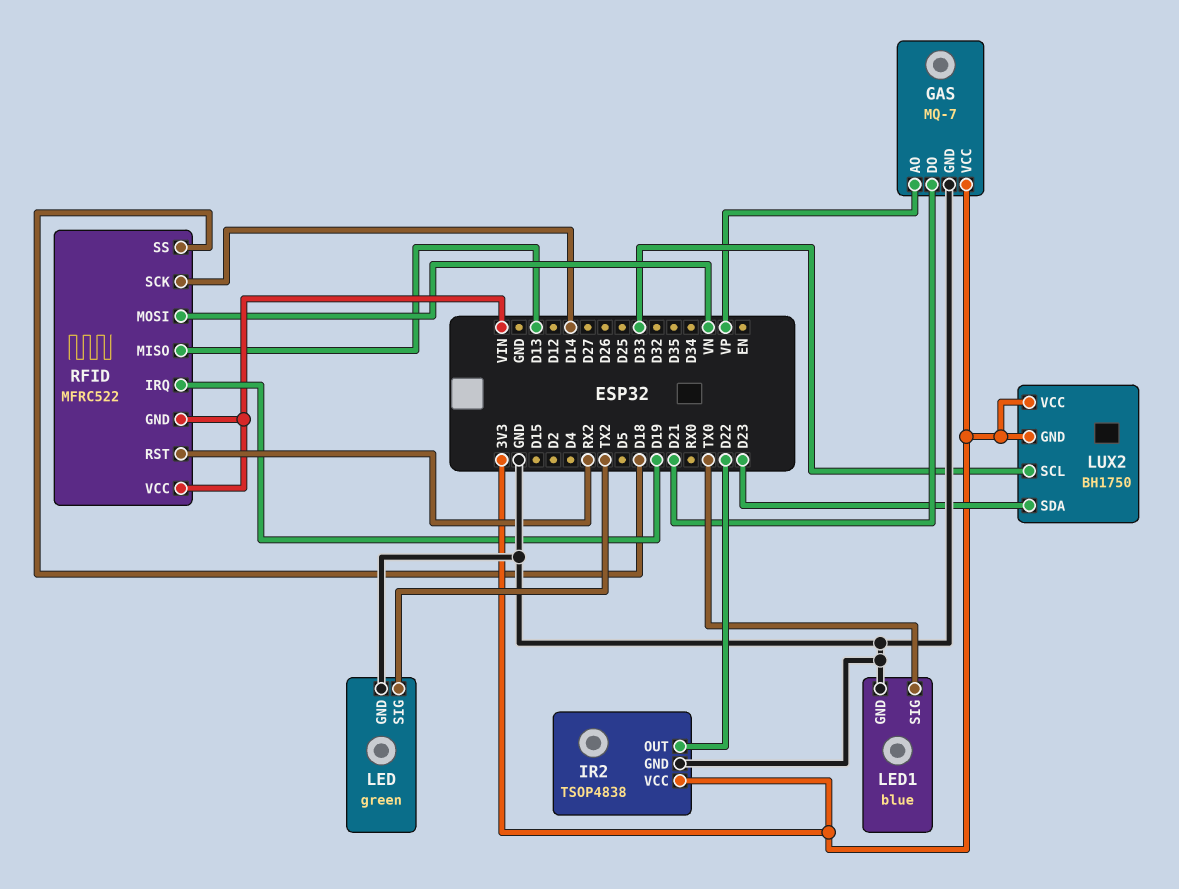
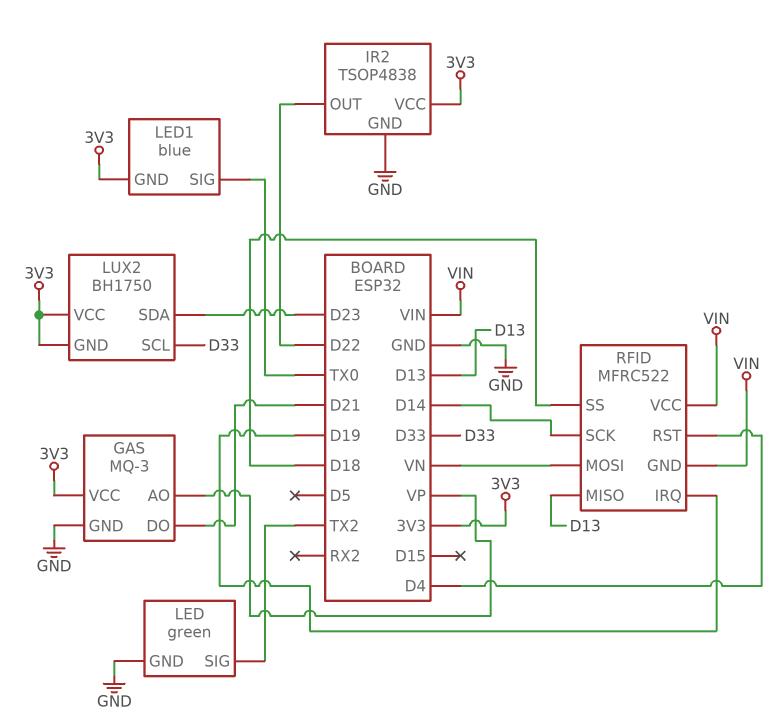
GAS: MQ-7 -> MQ-3
LED1 pin GND: GND -> 3V3
RFID pin RST: RX2 -> D4

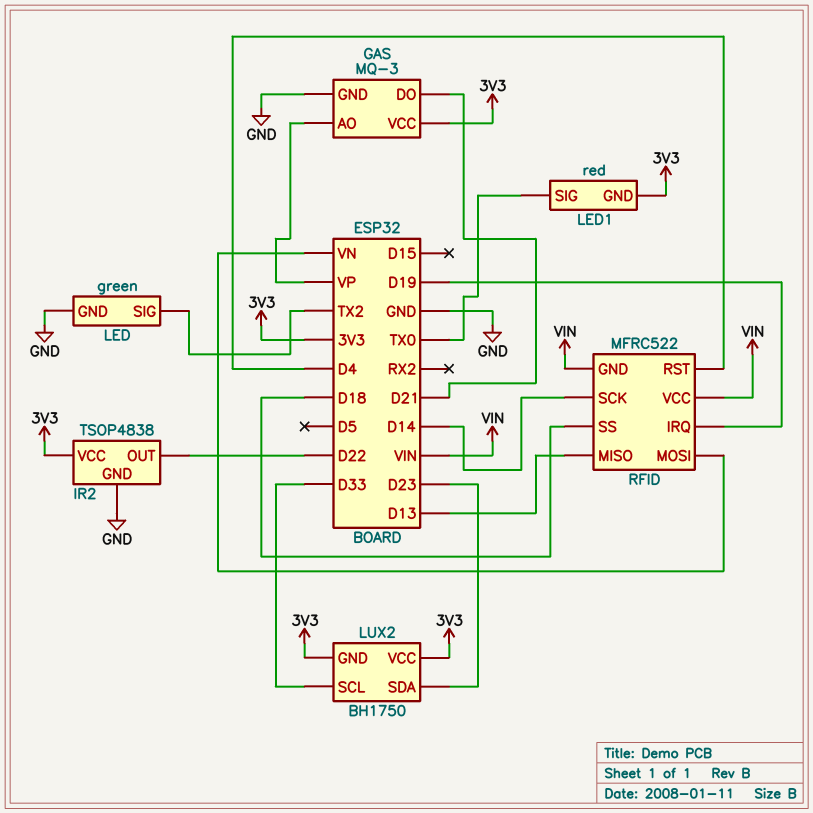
LED1: blue -> red

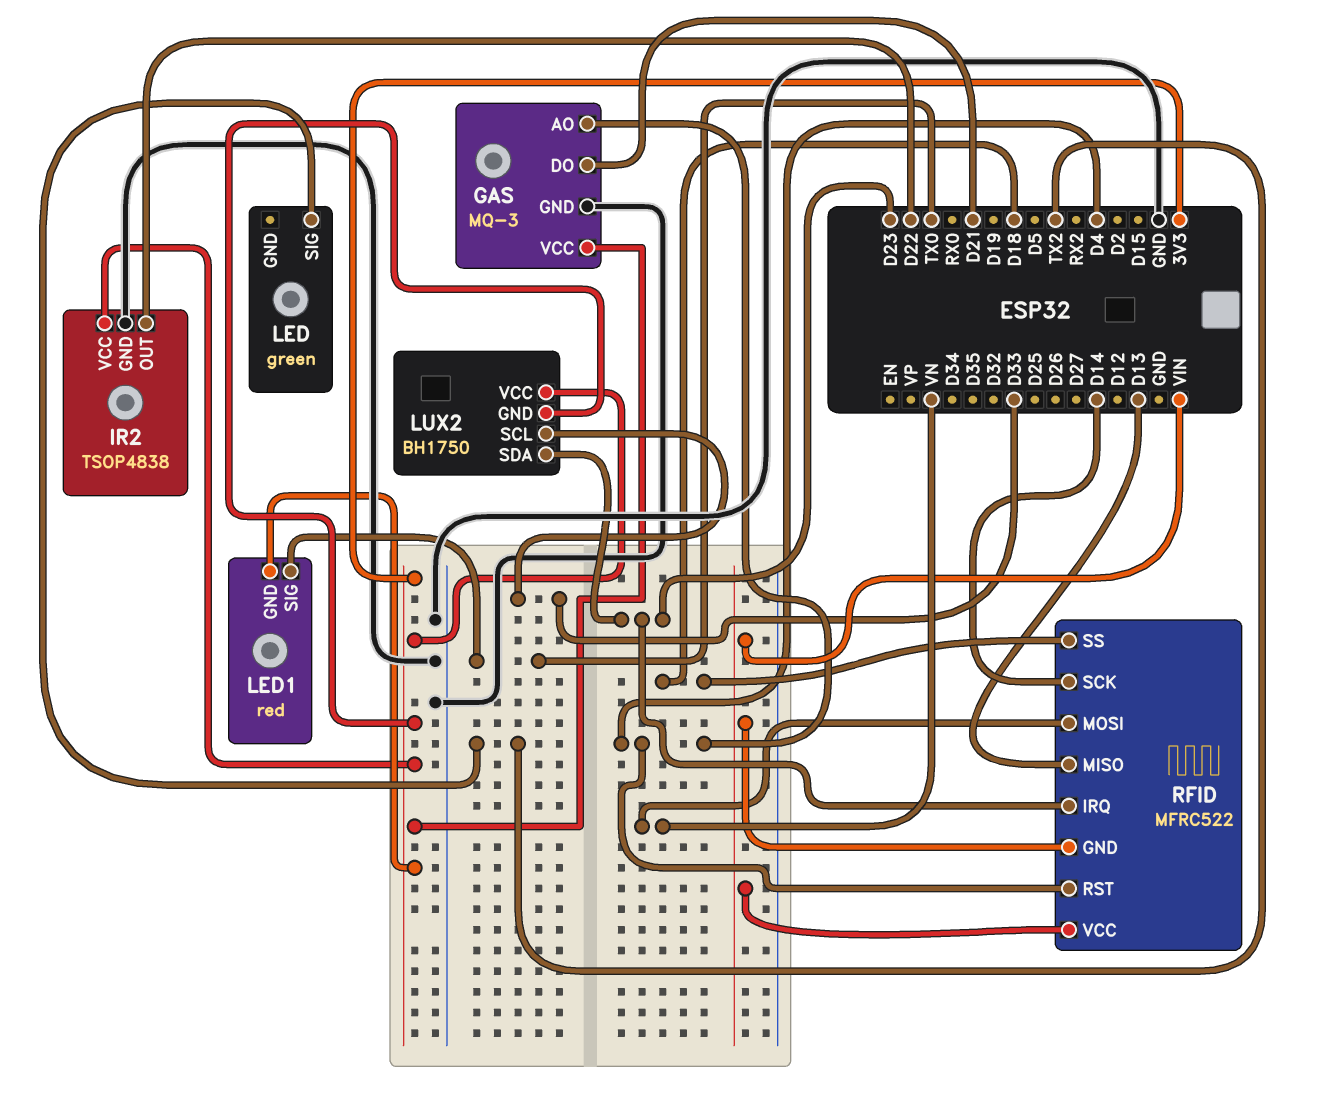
GAS pin AO: VP -> D4
LED pin GND: GND -> none
RFID pin IRQ: D19 -> D23

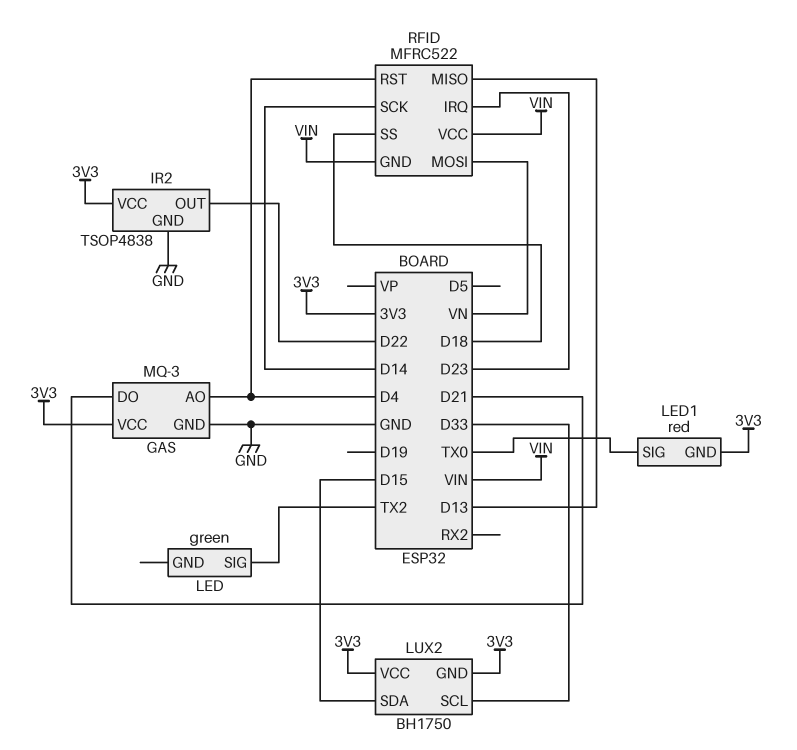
LUX2 pin SDA: D23 -> D15

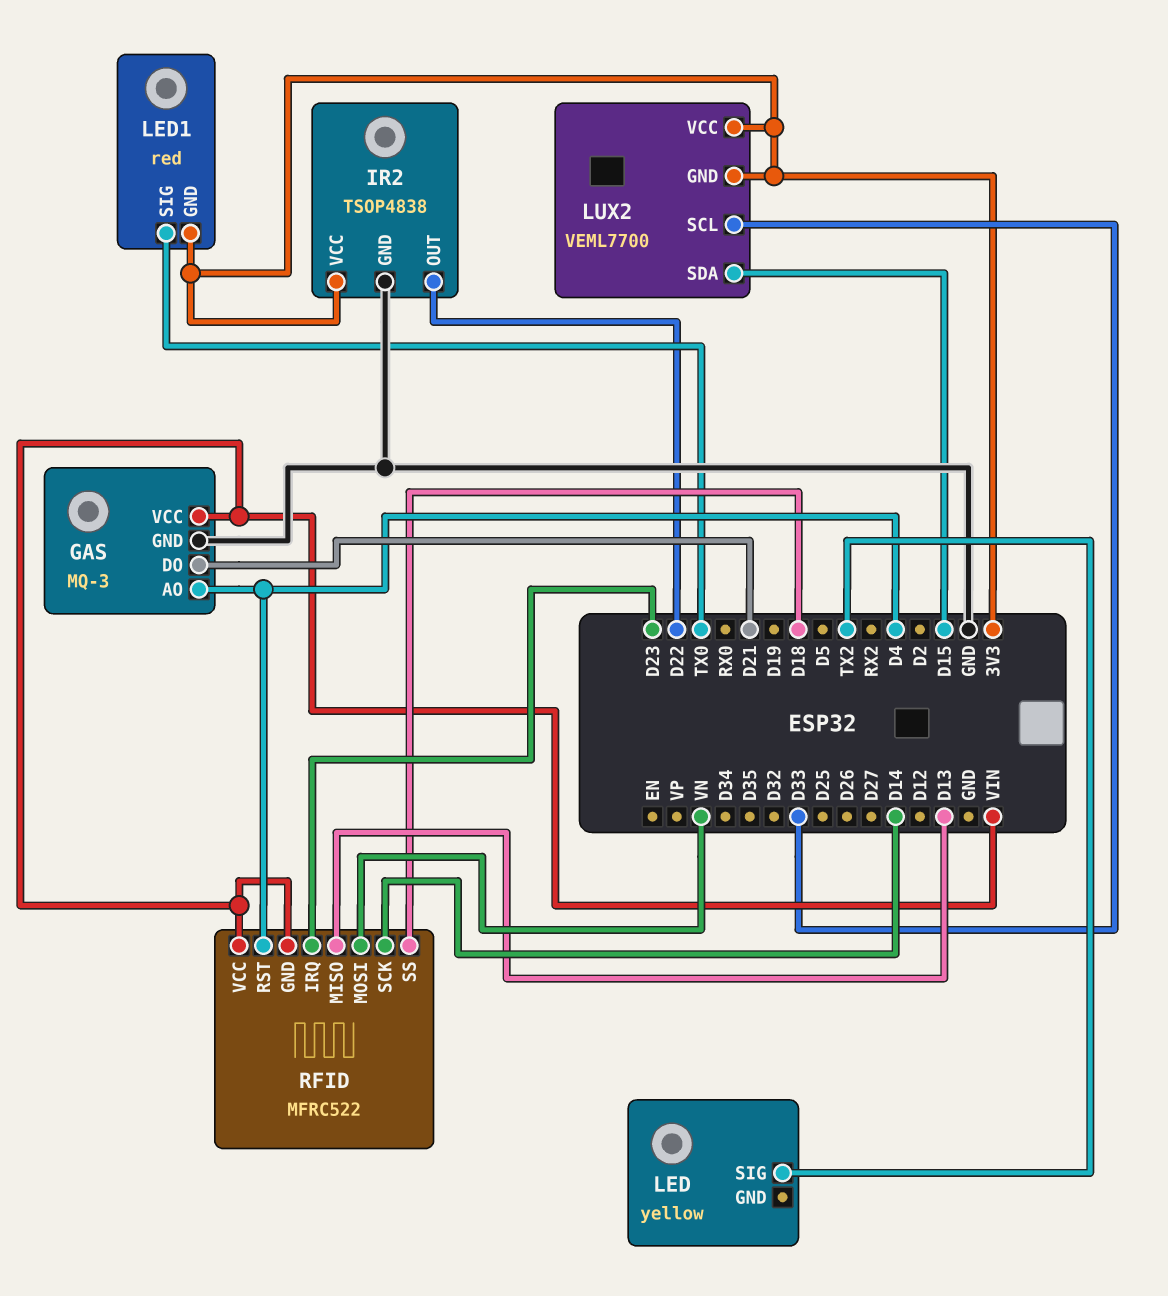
GAS pin VCC: 3V3 -> VIN
LED: green -> yellow
LUX2: BH1750 -> VEML7700

